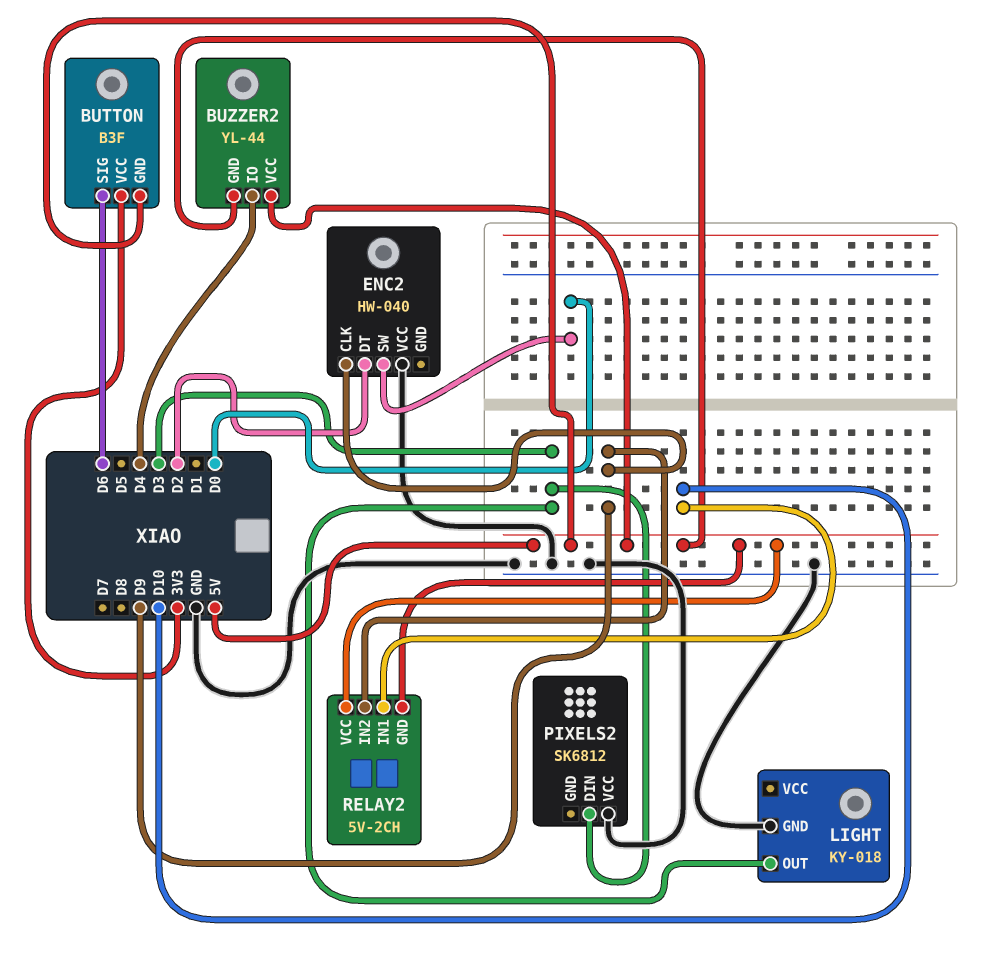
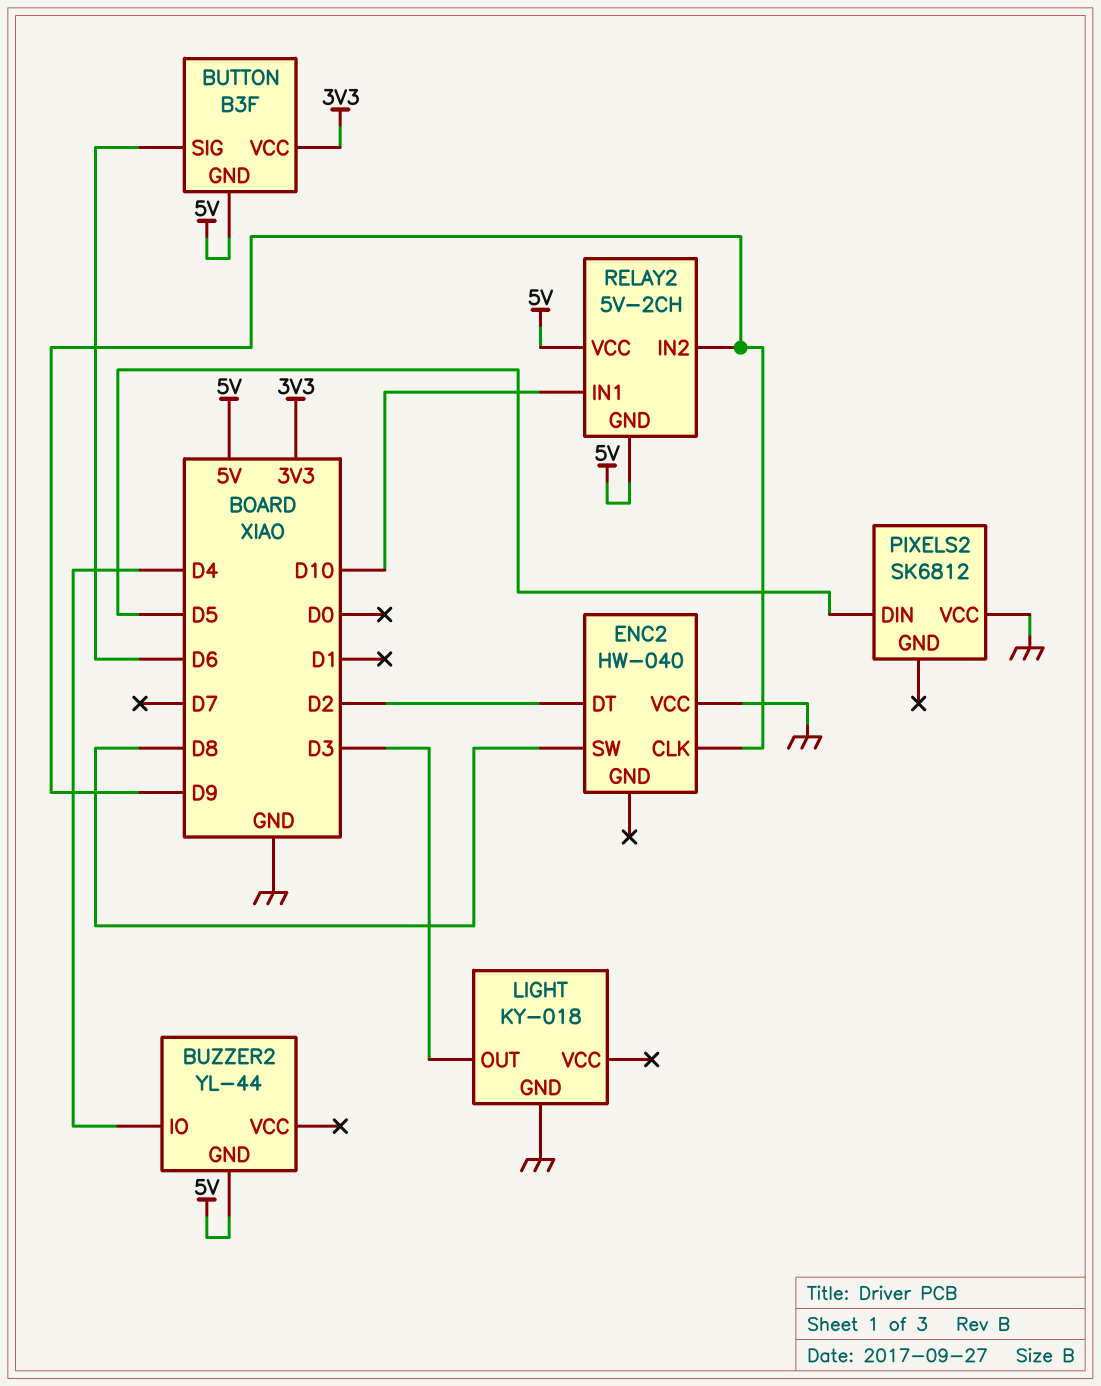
BUZZER2 pin VCC: 5V -> none
ENC2 pin SW: D0 -> D8
PIXELS2 pin DIN: D3 -> D5

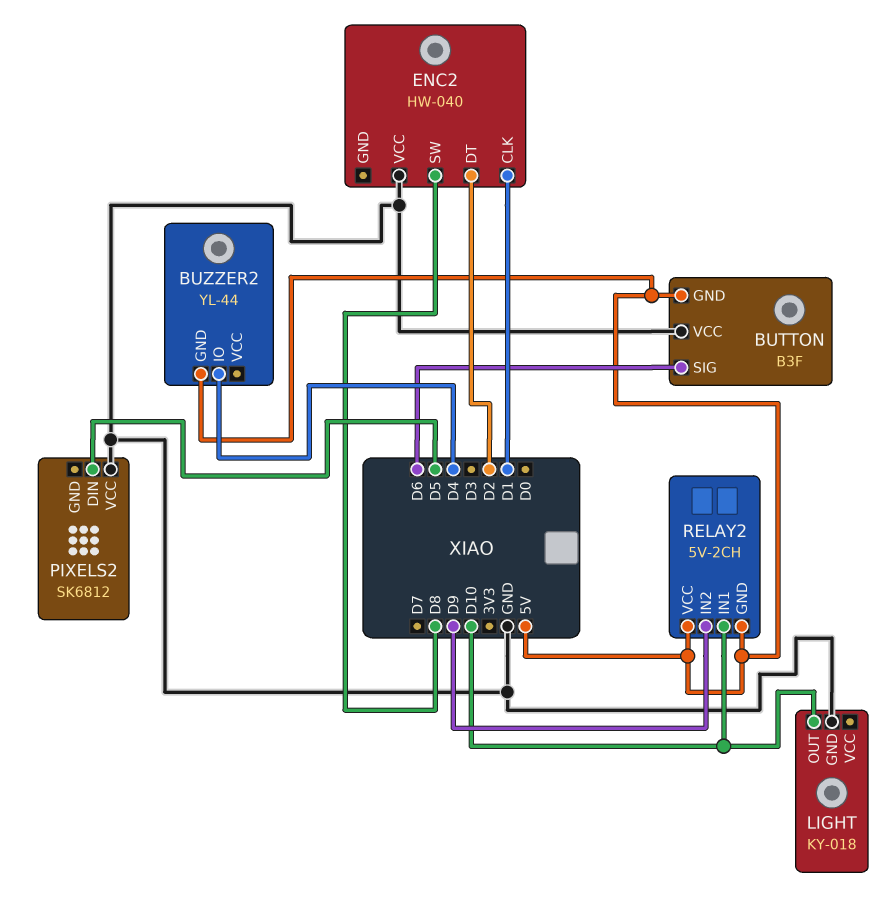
BUTTON pin VCC: 3V3 -> GND
ENC2 pin CLK: D9 -> D1
LIGHT pin OUT: D3 -> D10

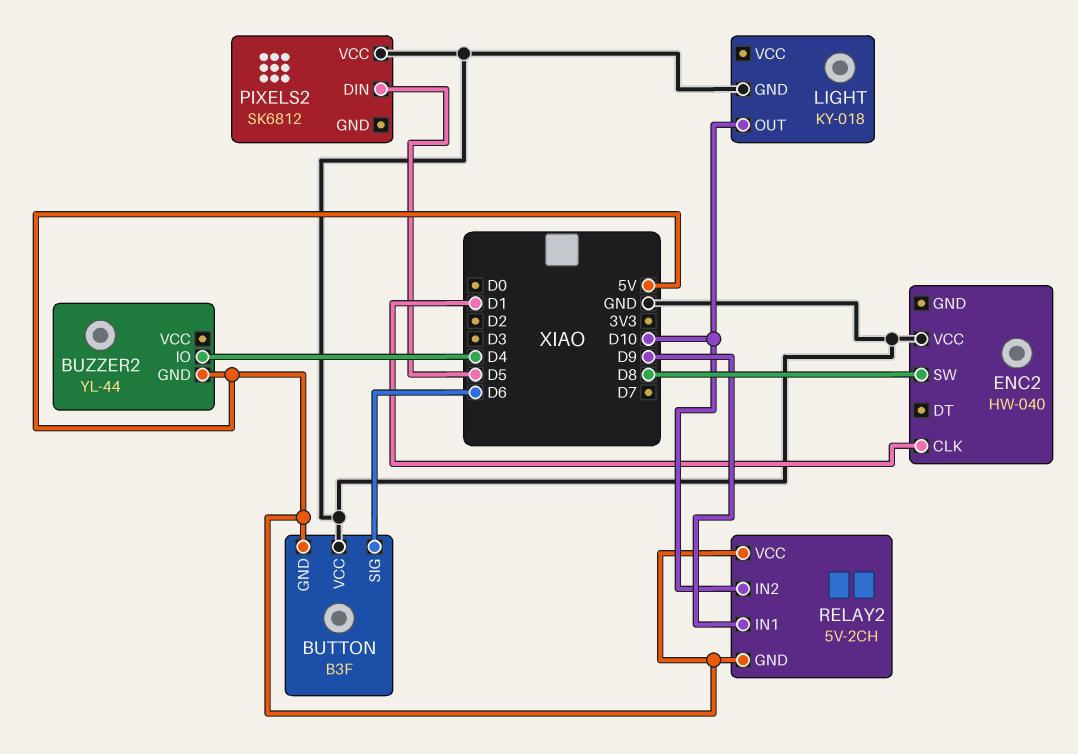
ENC2 pin DT: D2 -> none
RELAY2 pin IN1: D10 -> D9
RELAY2 pin IN2: D9 -> D10

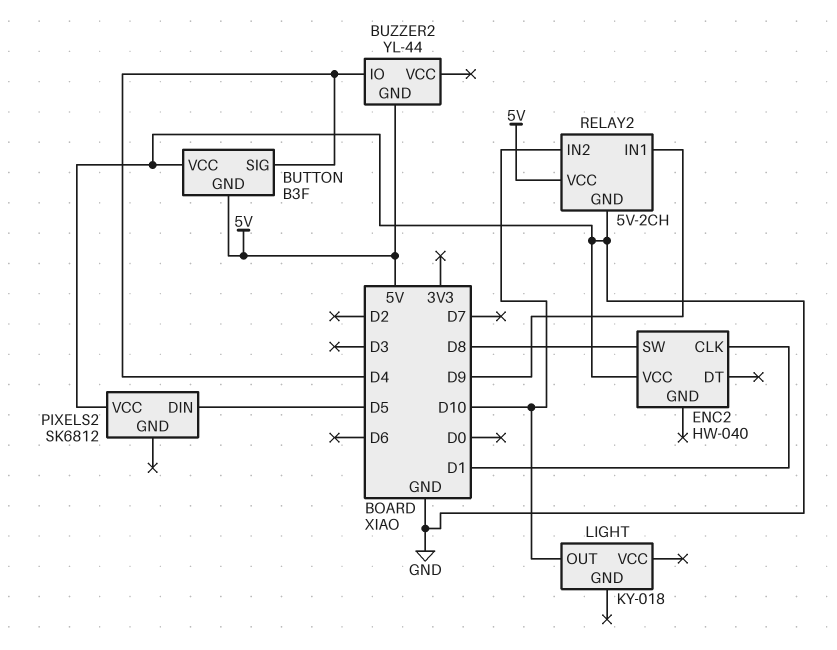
BUTTON pin SIG: D6 -> D4
LIGHT pin GND: GND -> none
RELAY2 pin GND: 5V -> GND

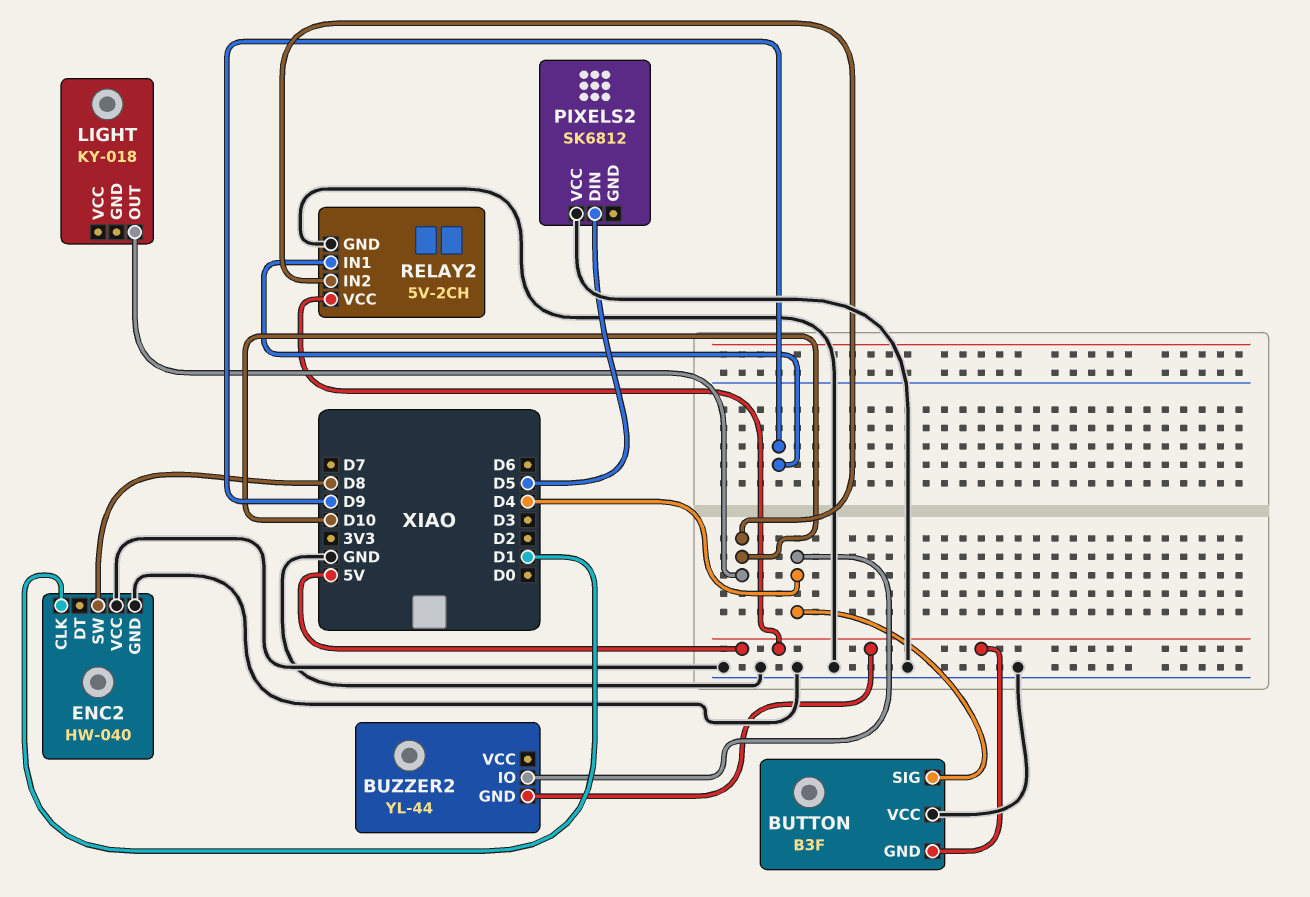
ENC2 pin GND: none -> GND

